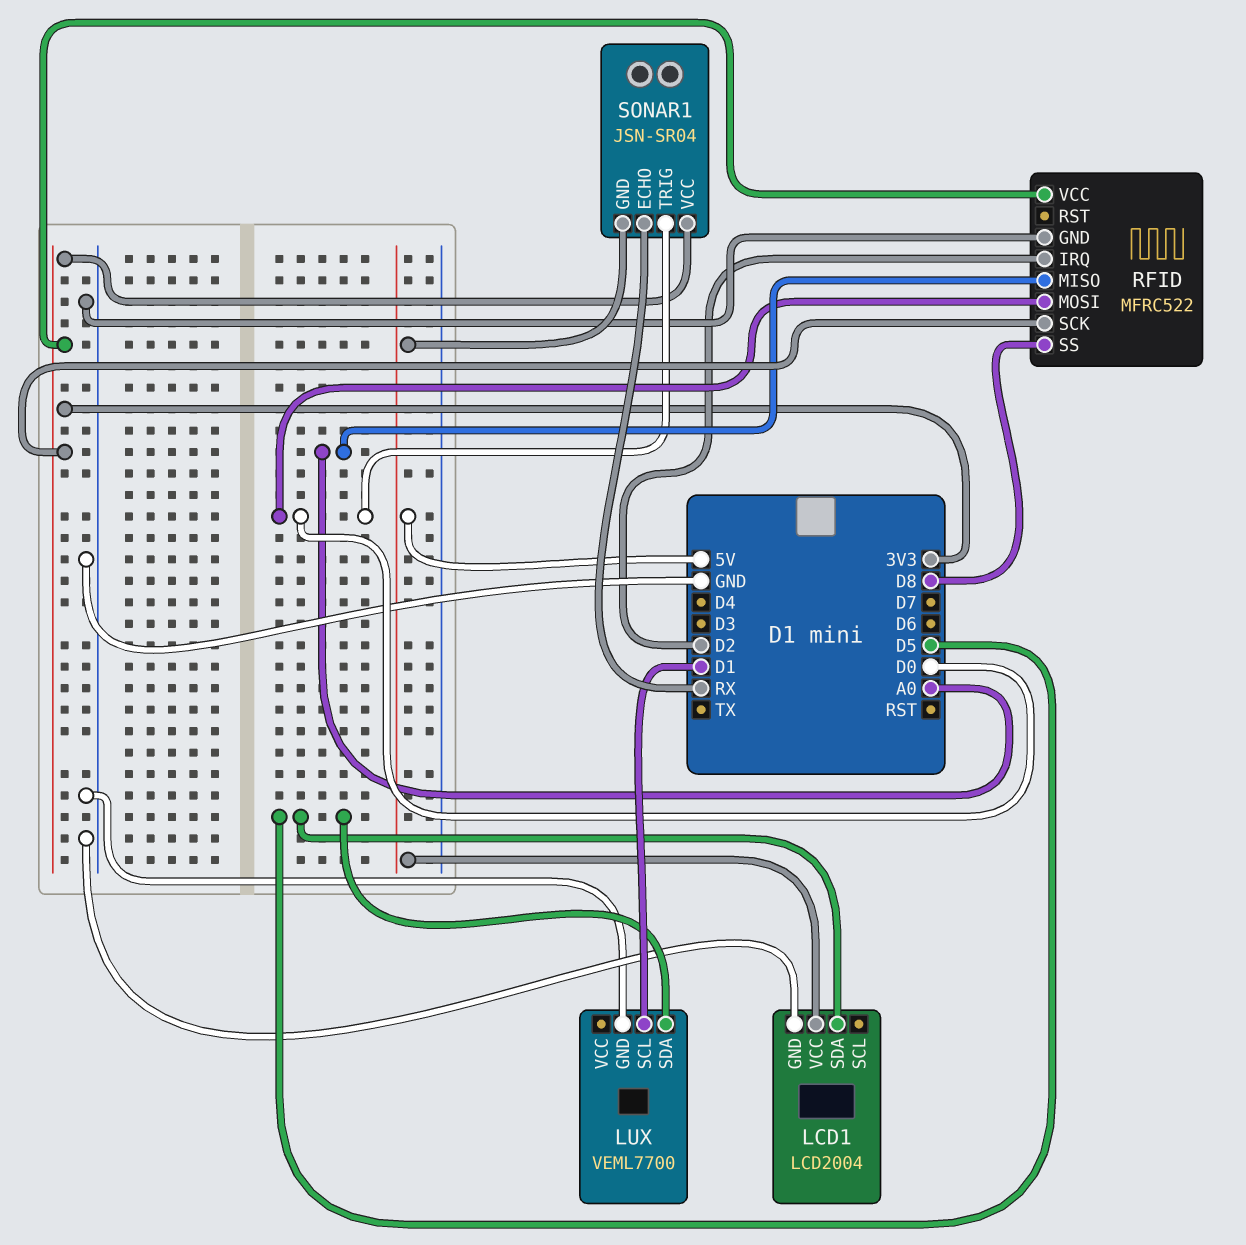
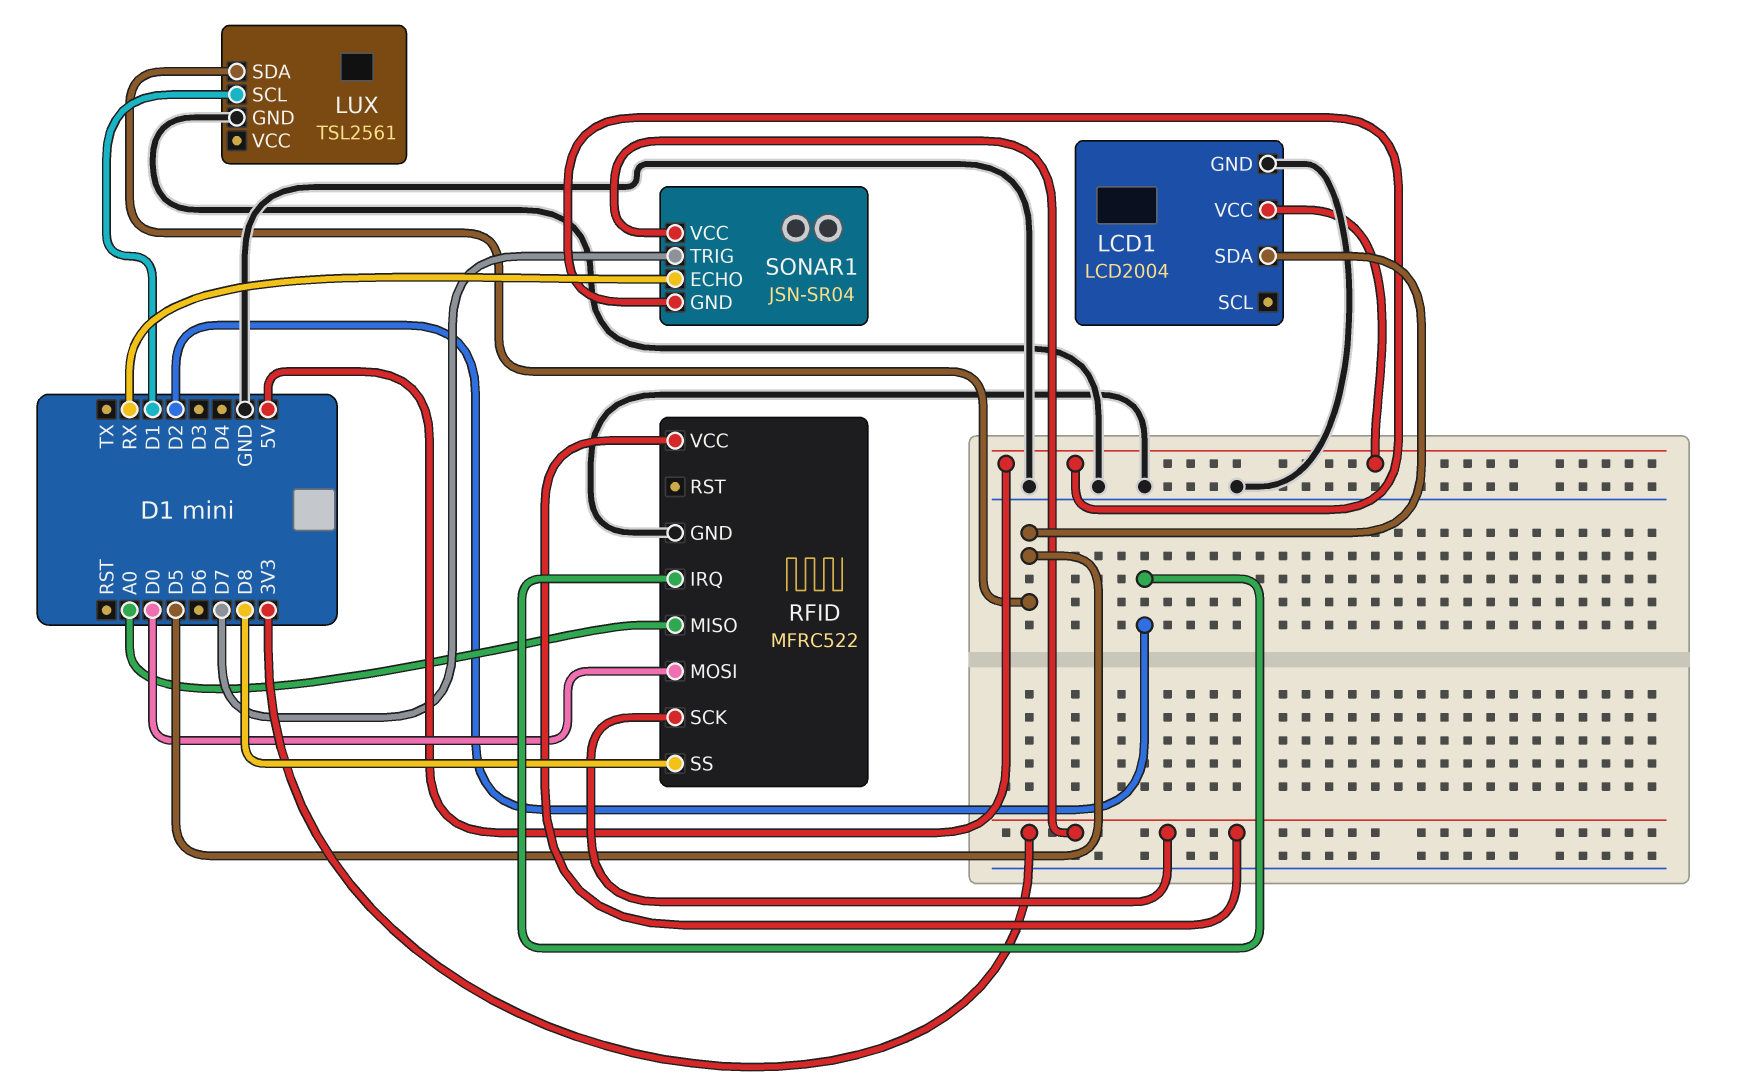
LUX: VEML7700 -> TSL2561
SONAR1 pin TRIG: D0 -> D7

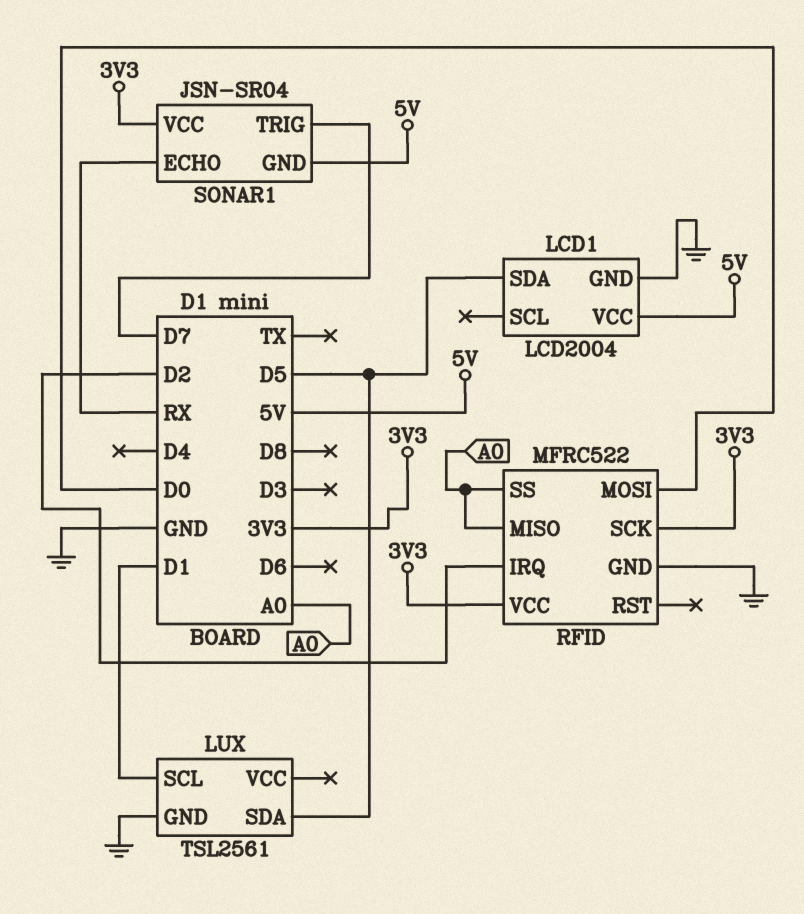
RFID pin SS: D8 -> A0

